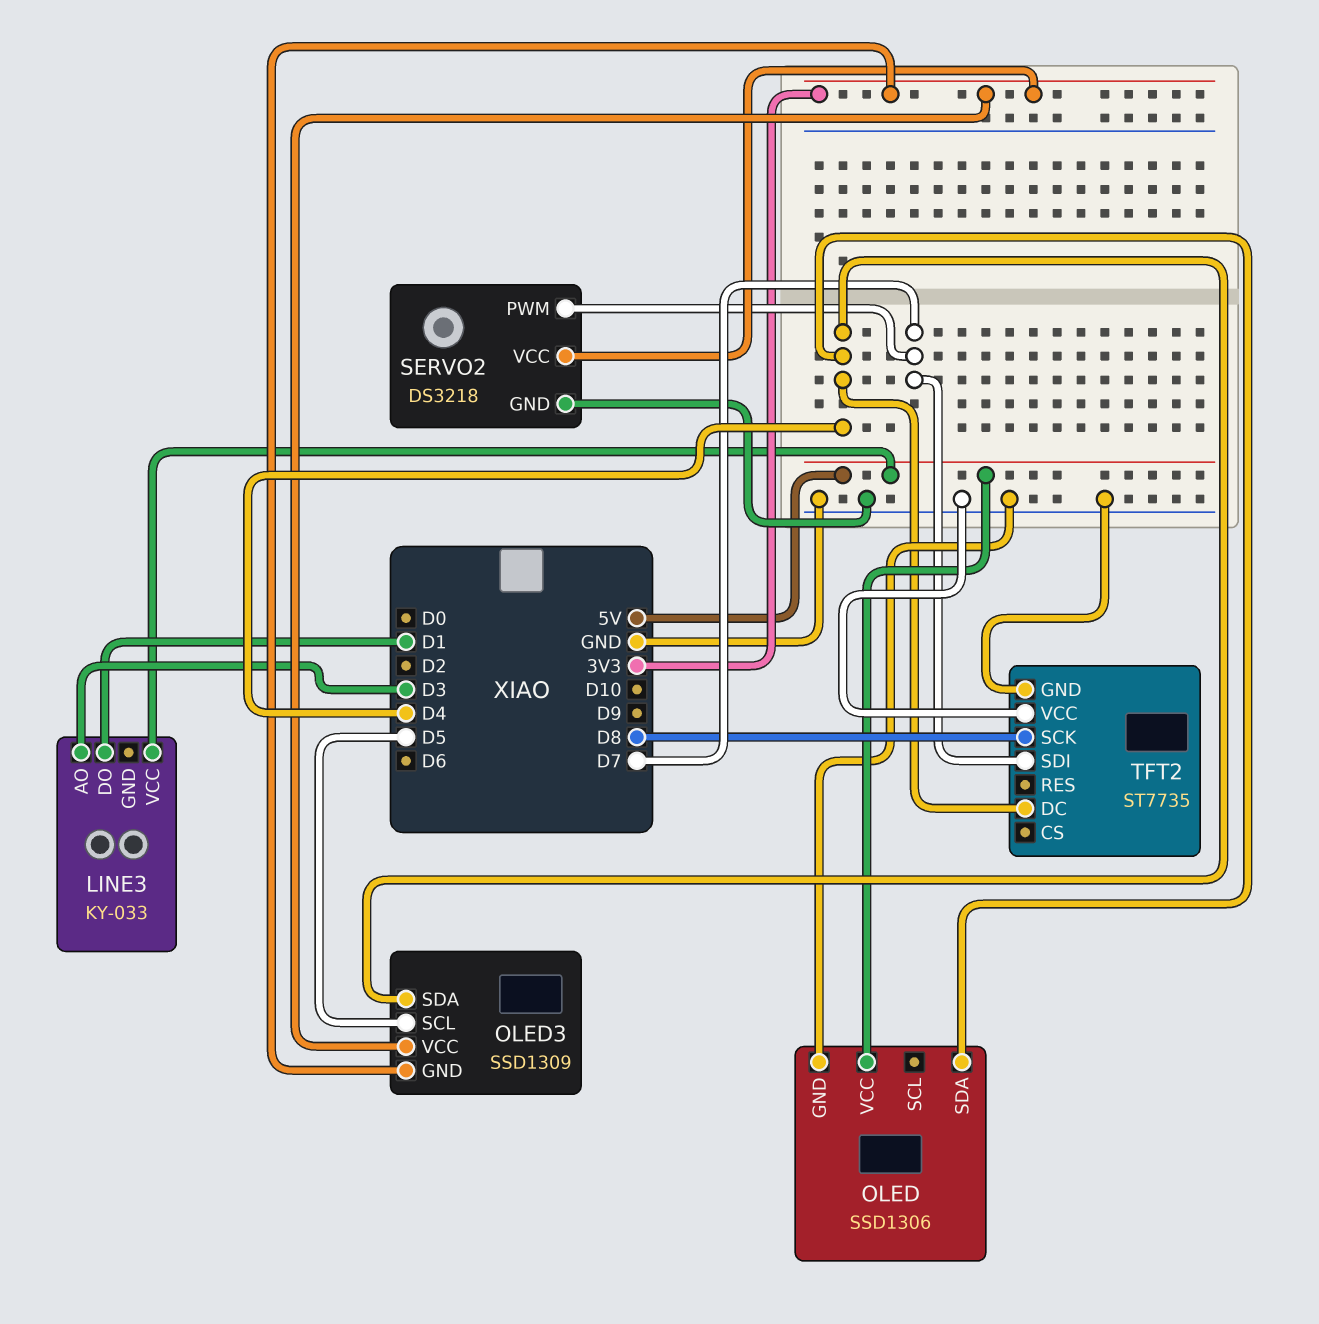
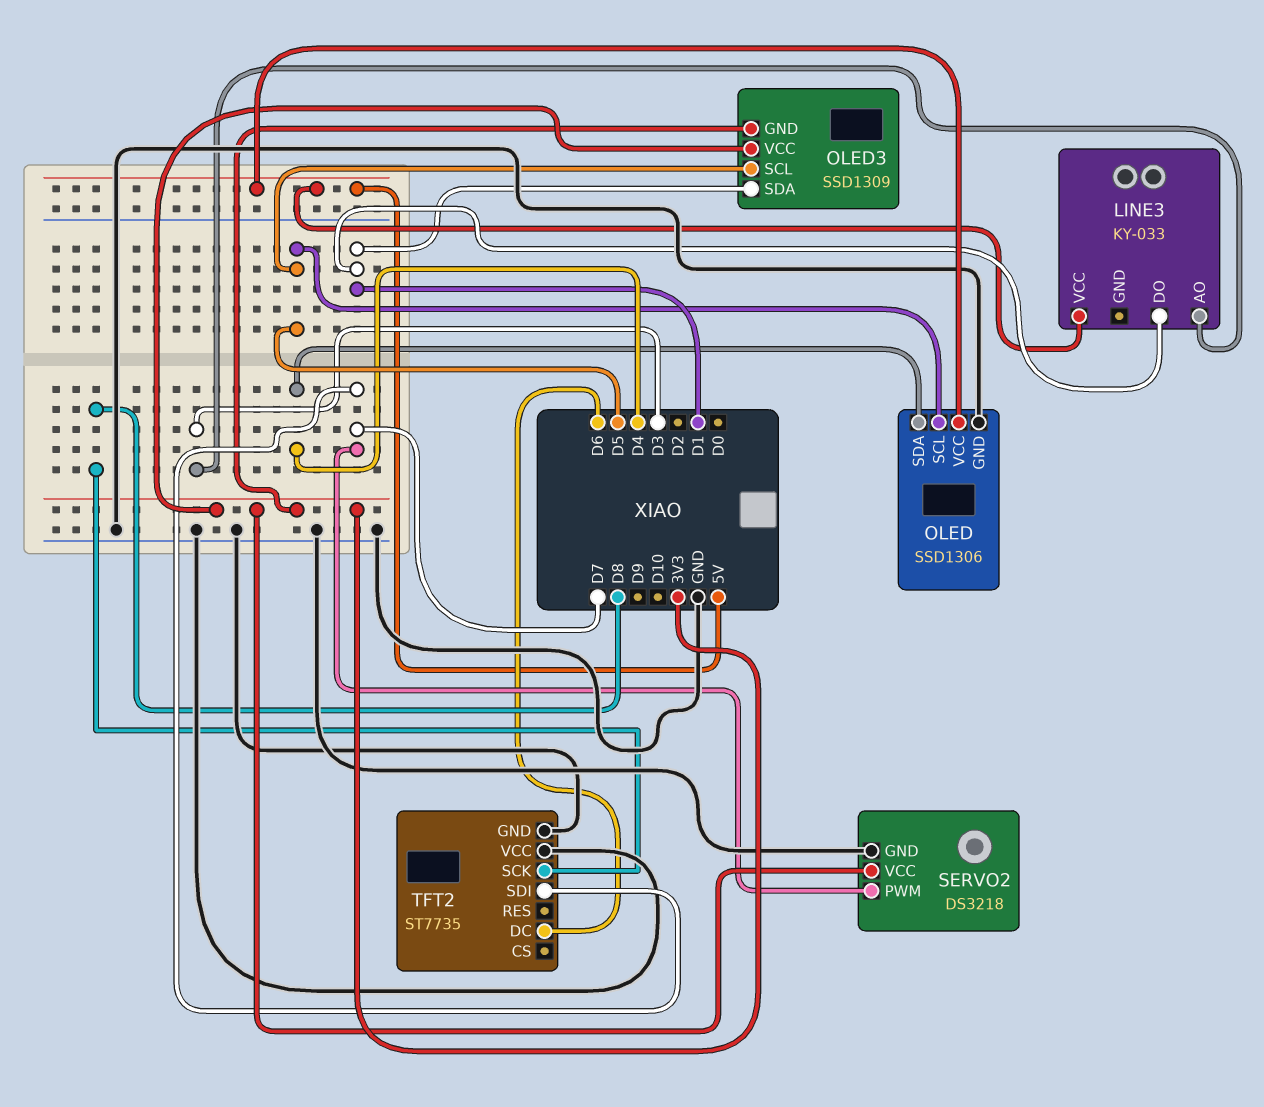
OLED pin SCL: none -> D5
OLED3 pin SDA: D4 -> D1
TFT2 pin DC: D4 -> D6

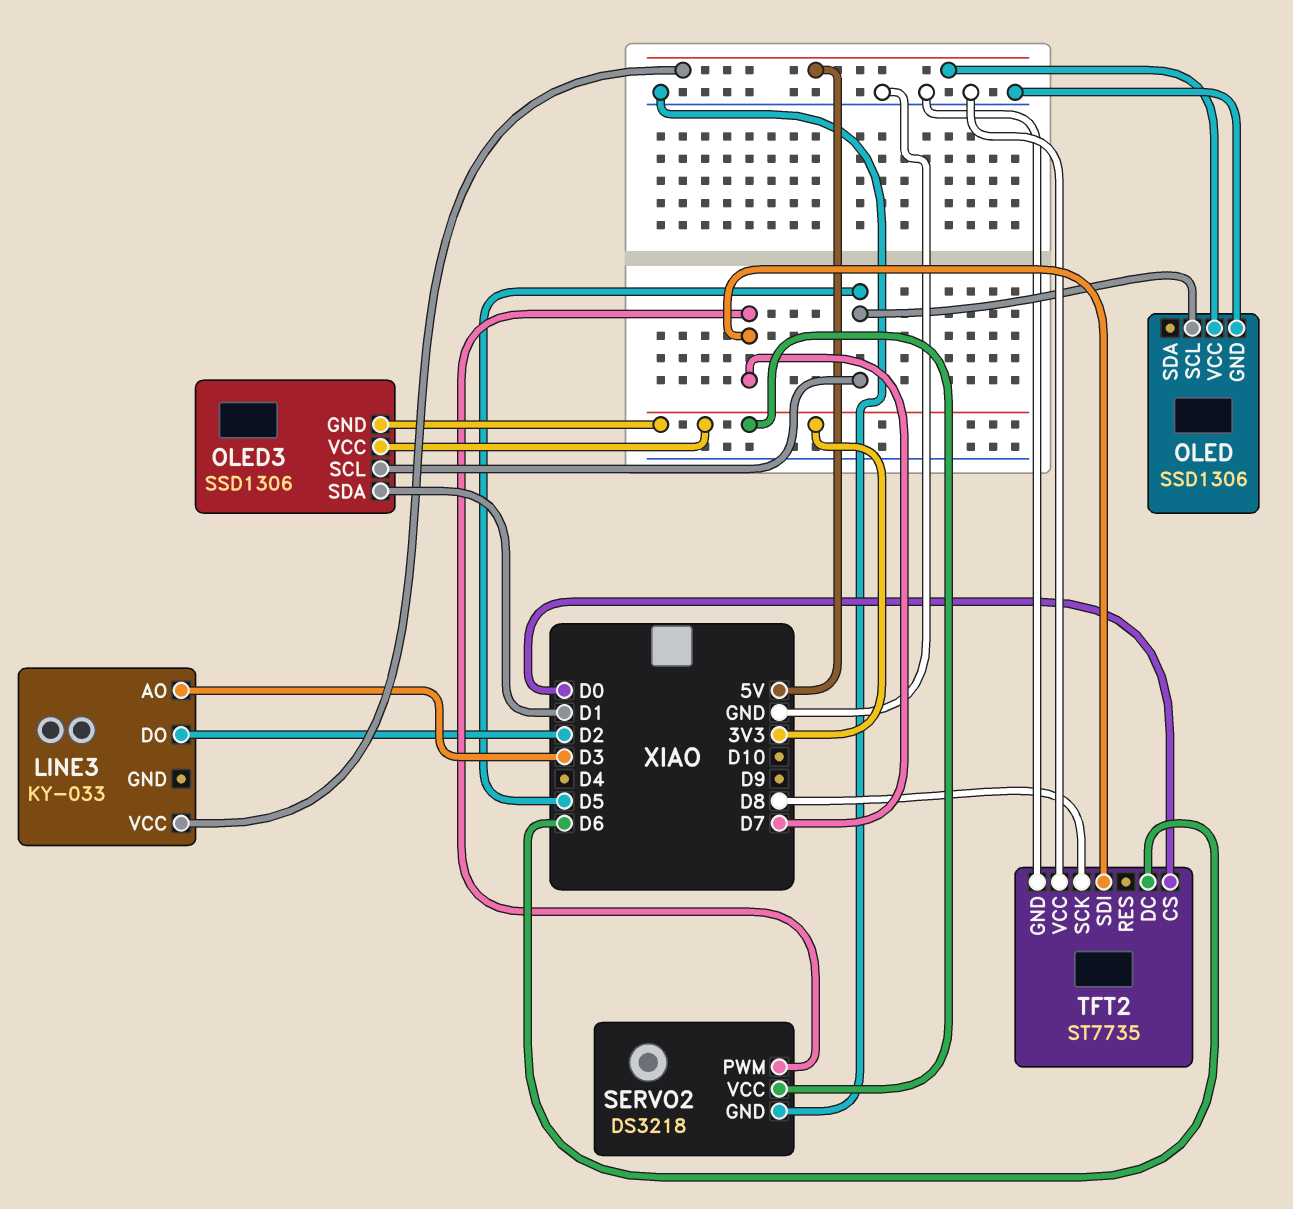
LINE3 pin DO: D1 -> D2
OLED pin SDA: D4 -> none
OLED3: SSD1309 -> SSD1306
TFT2 pin CS: none -> D0

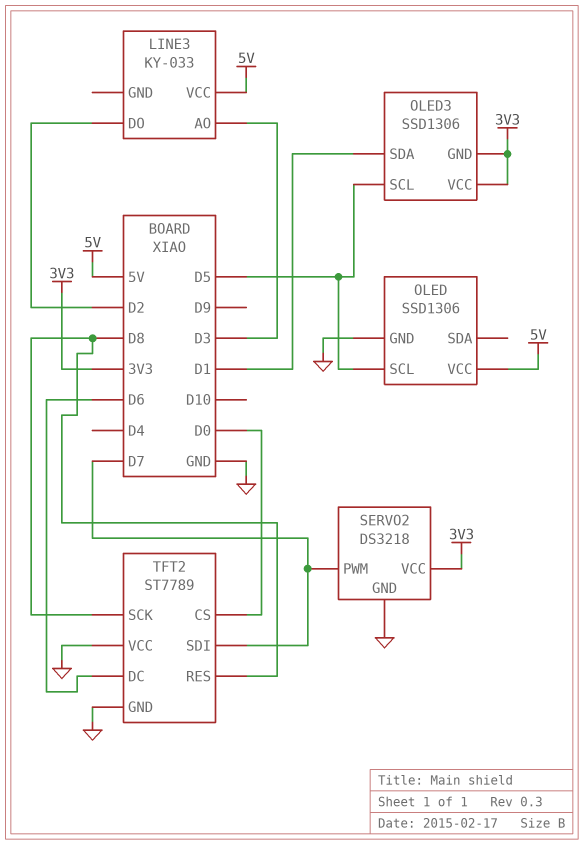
TFT2: ST7735 -> ST7789
TFT2 pin RES: none -> D8

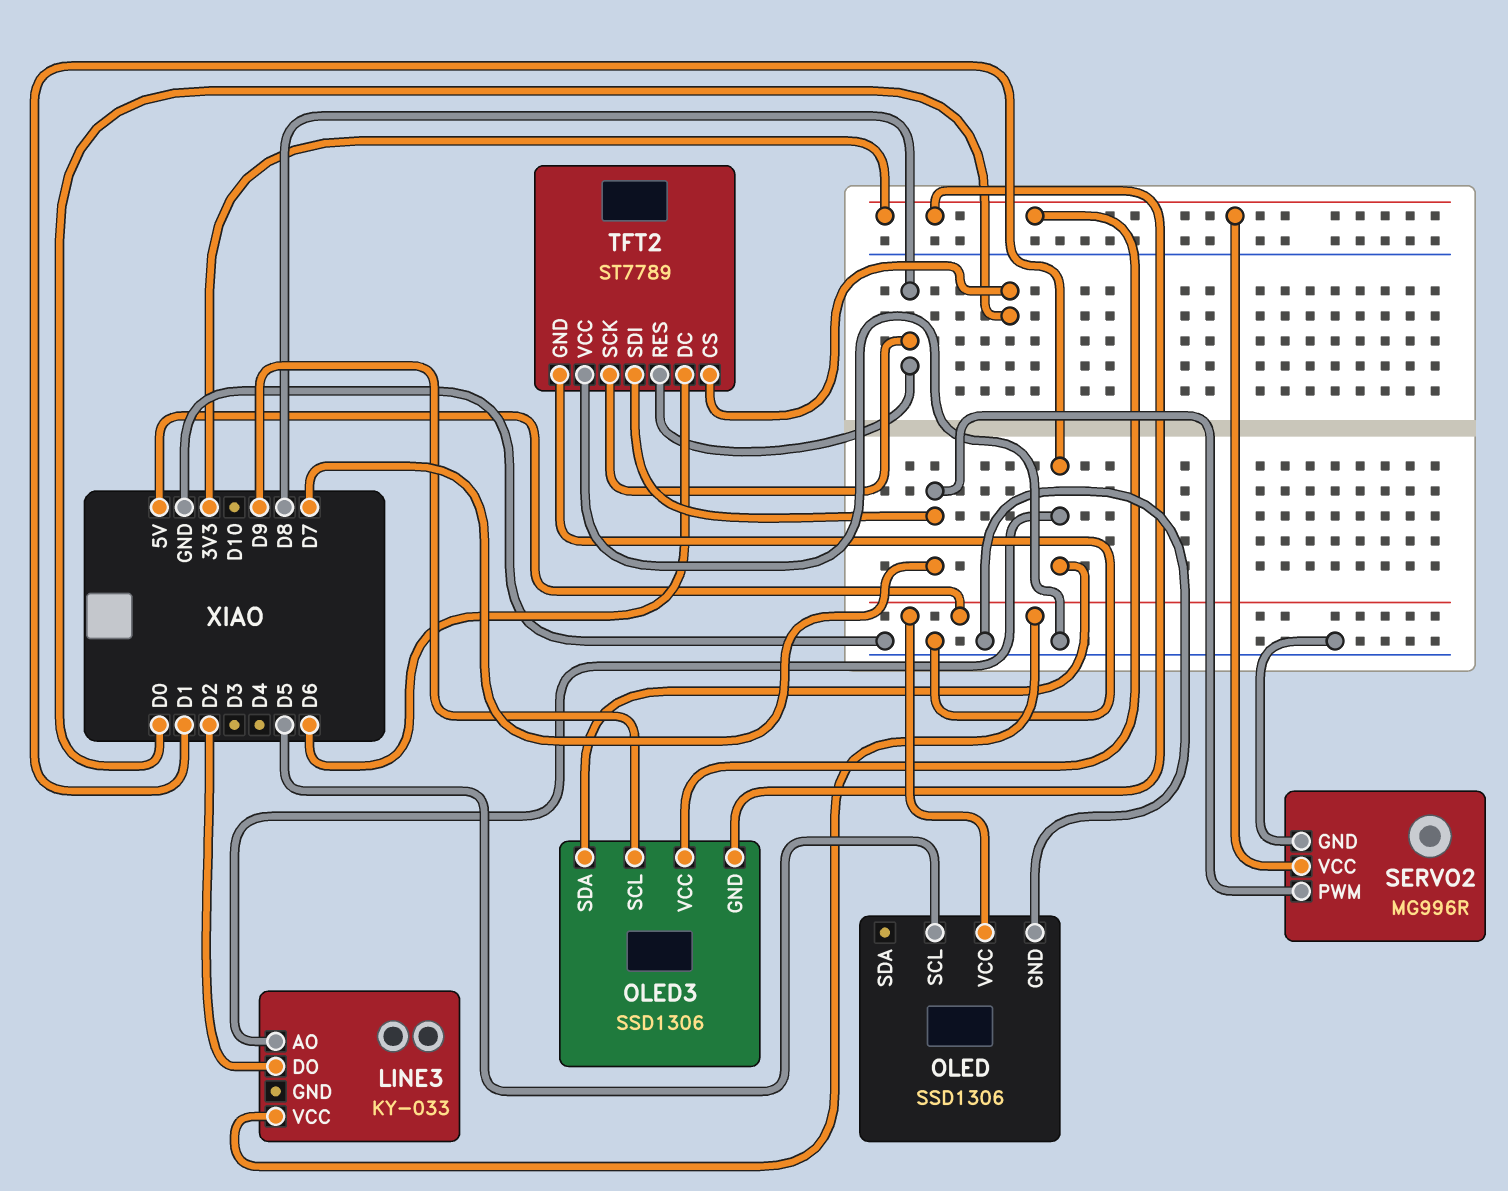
LINE3 pin AO: D3 -> D1
OLED3 pin SCL: D5 -> D9
SERVO2: DS3218 -> MG996R

